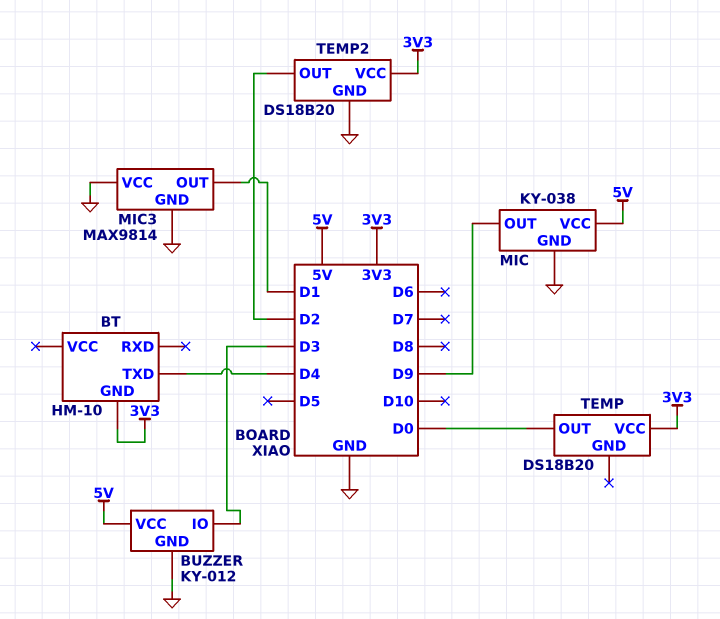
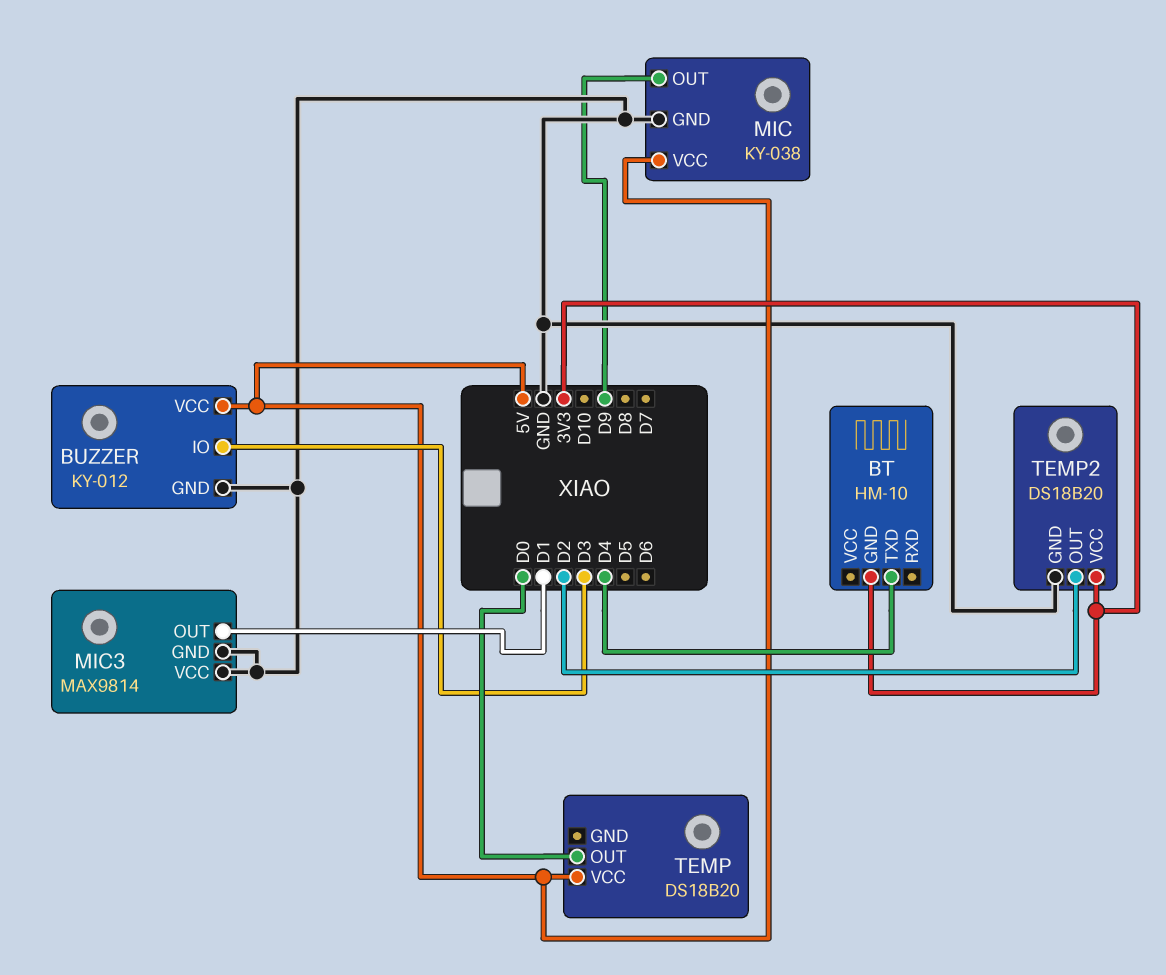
TEMP pin VCC: 3V3 -> 5V

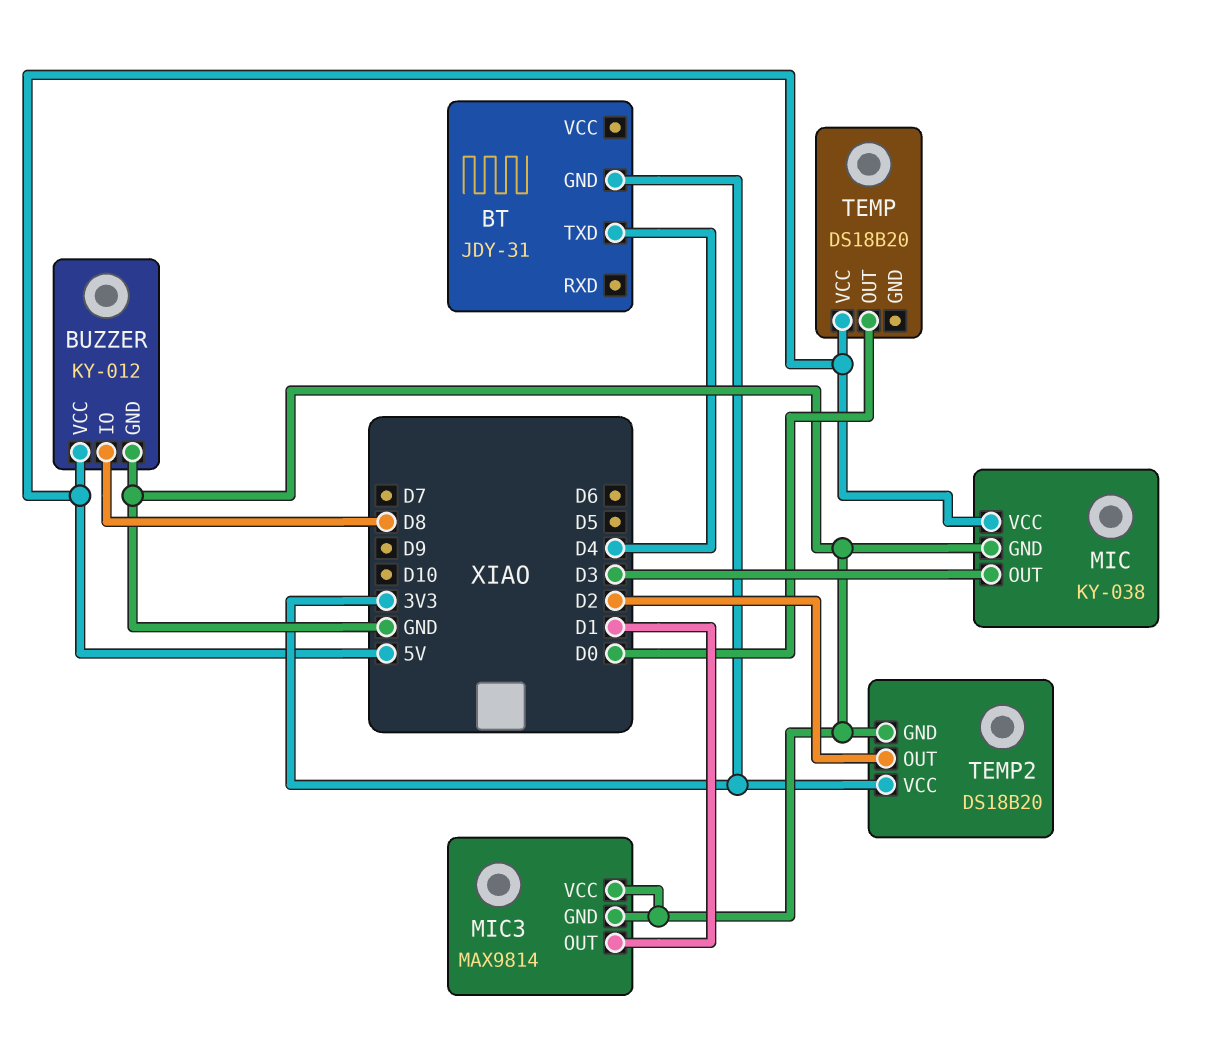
BT: HM-10 -> JDY-31
BUZZER pin IO: D3 -> D8
MIC pin OUT: D9 -> D3

